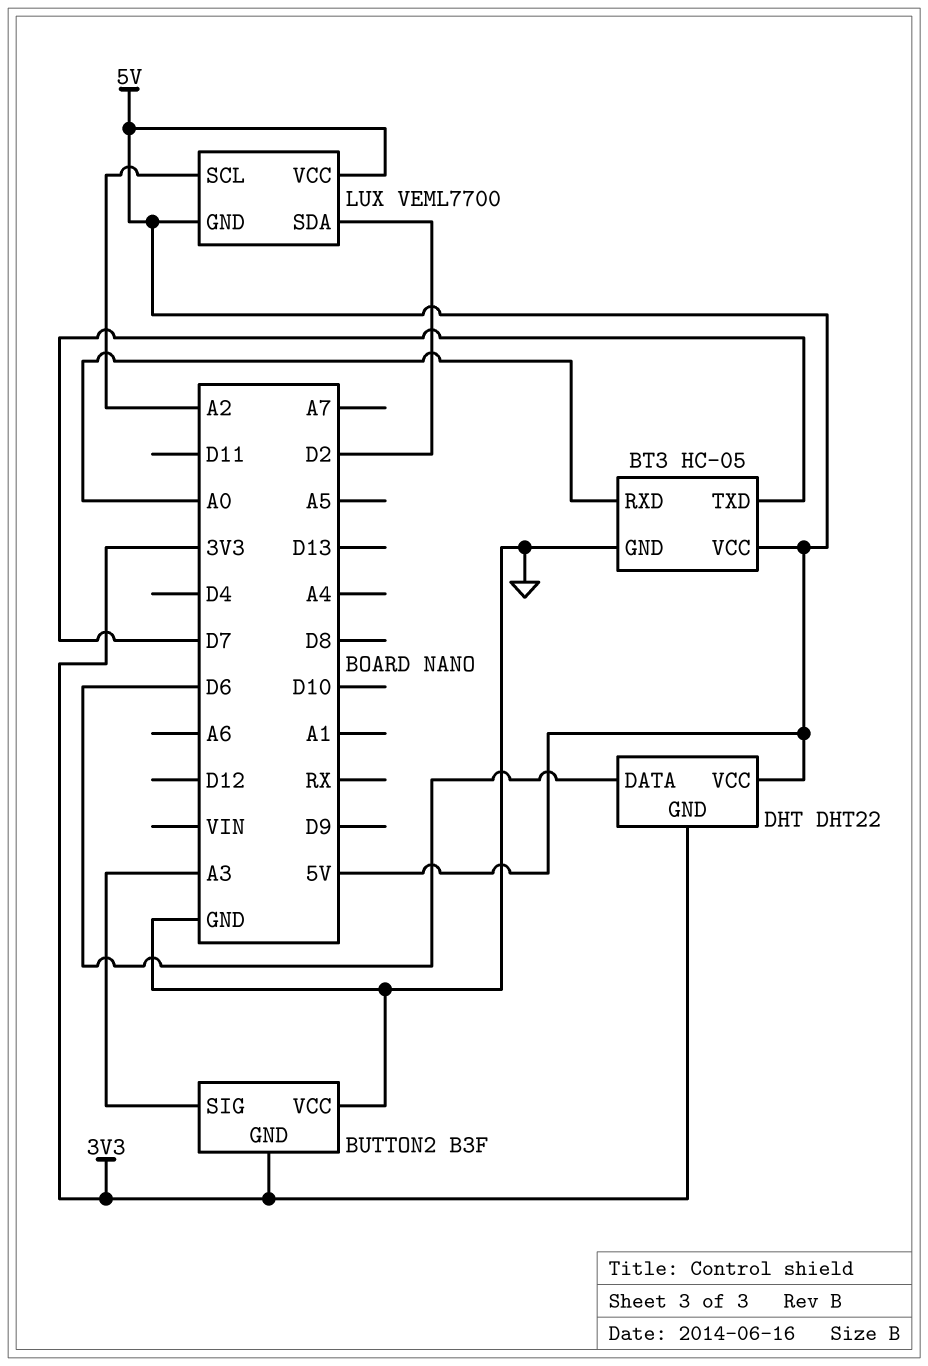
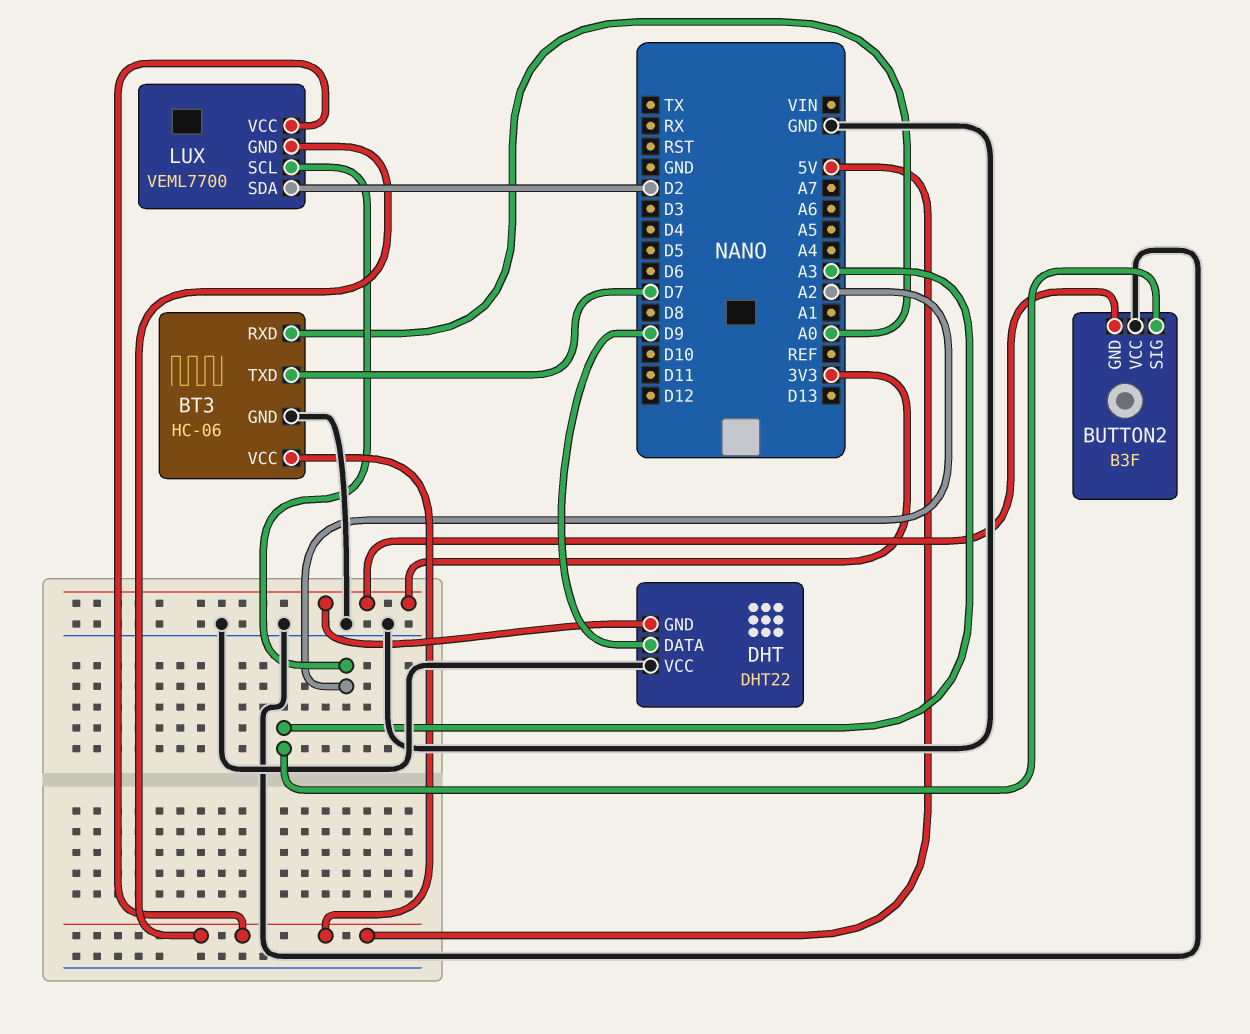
BT3: HC-05 -> HC-06
DHT pin DATA: D6 -> D9
DHT pin VCC: 5V -> GND

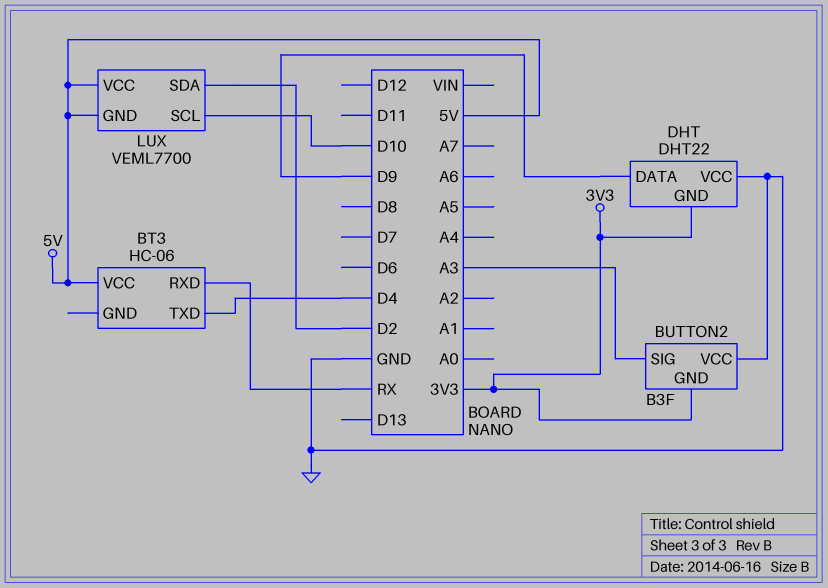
BT3 pin GND: GND -> none
BT3 pin RXD: A0 -> RX
BT3 pin TXD: D7 -> D4
LUX pin SCL: A2 -> D10

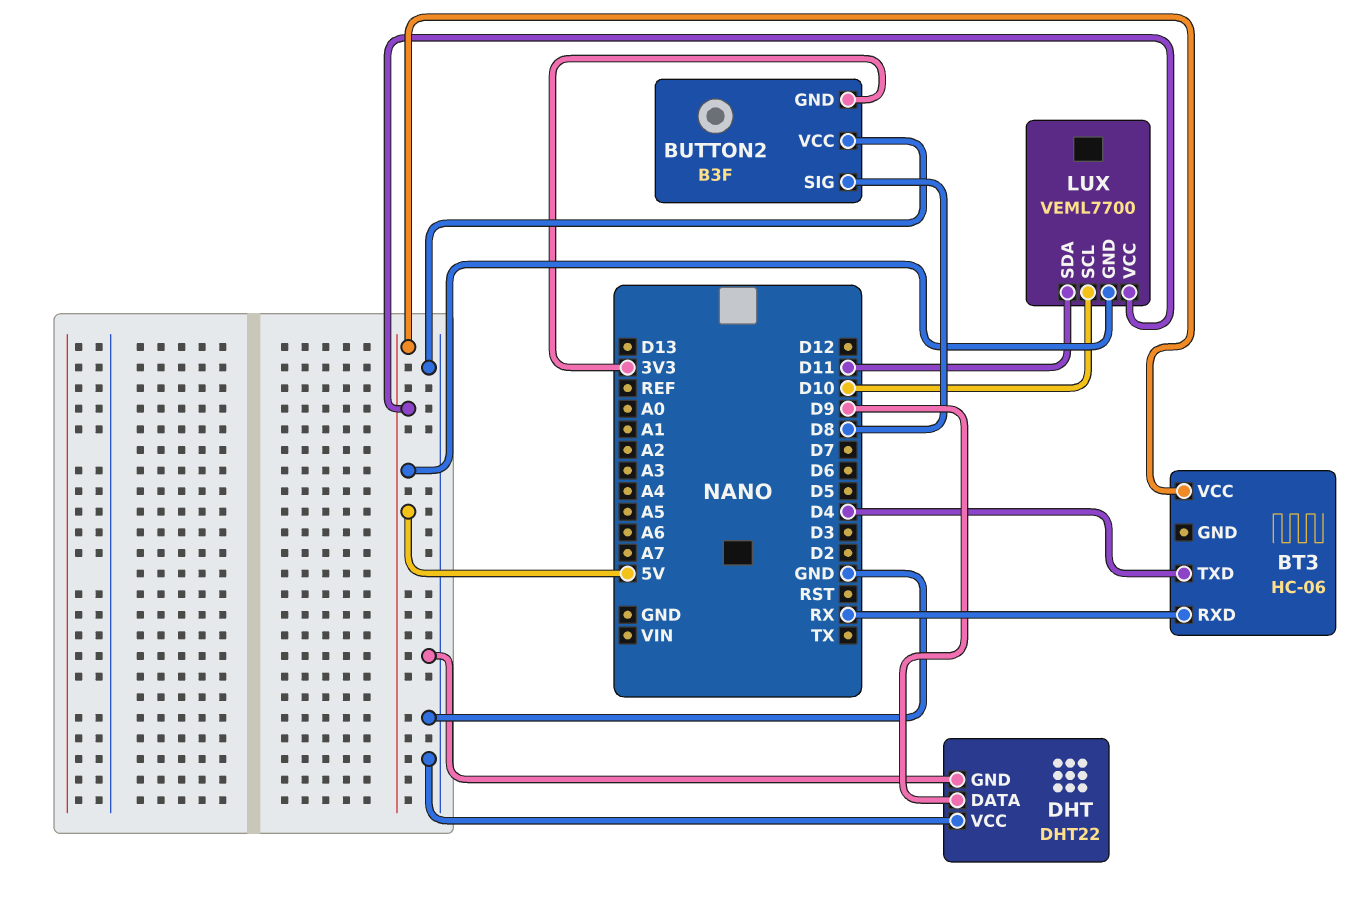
BUTTON2 pin SIG: A3 -> D8
DHT pin GND: 3V3 -> GND
LUX pin SDA: D2 -> D11

